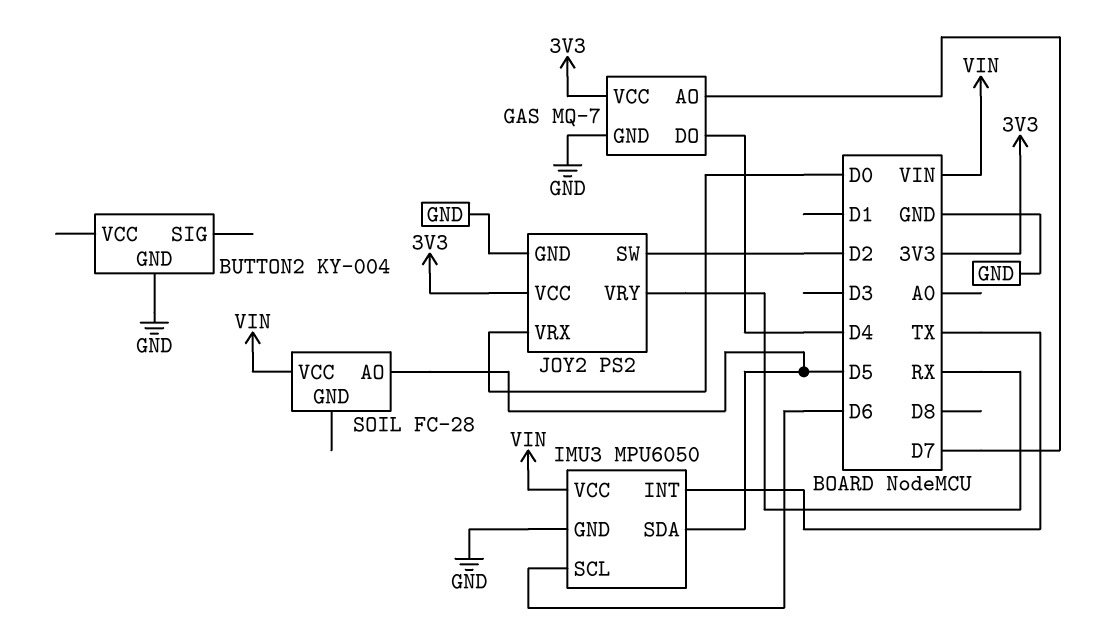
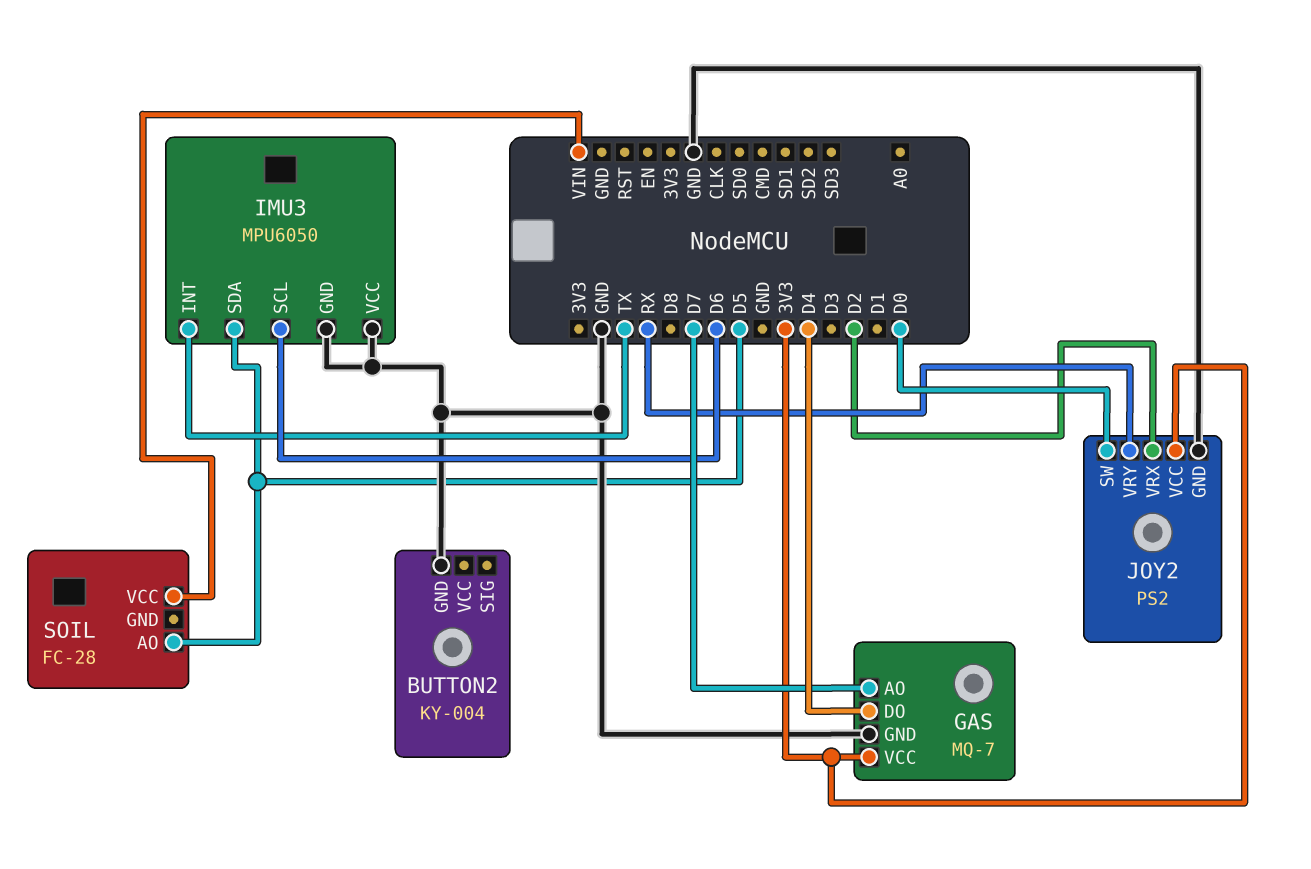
IMU3 pin VCC: VIN -> GND
JOY2 pin SW: D2 -> D0
JOY2 pin VRX: D0 -> D2

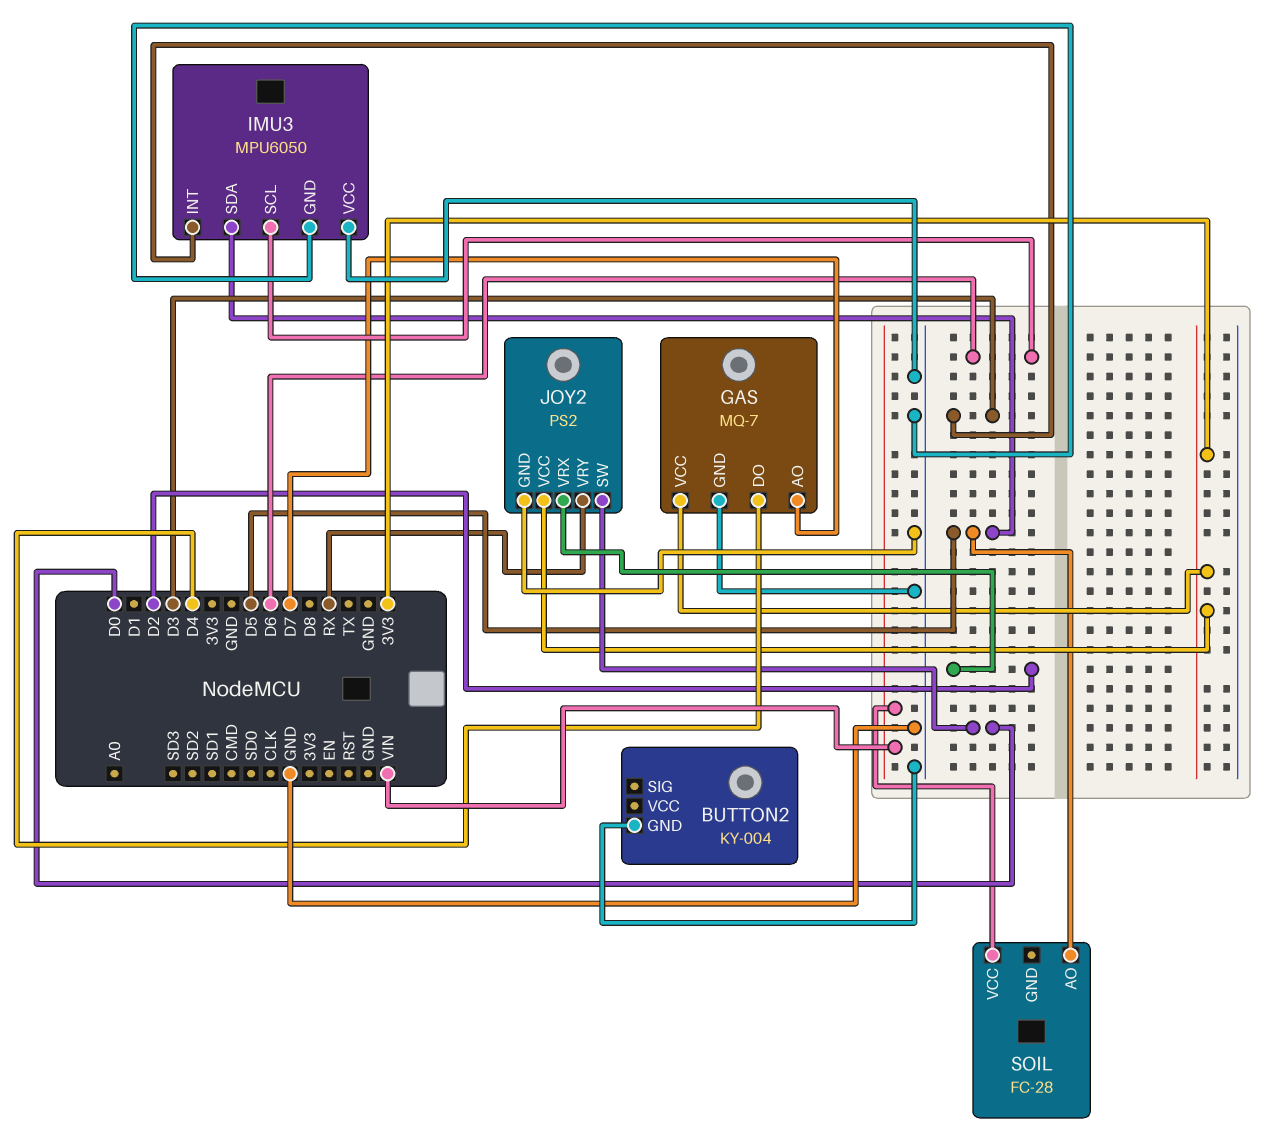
IMU3 pin INT: TX -> D3

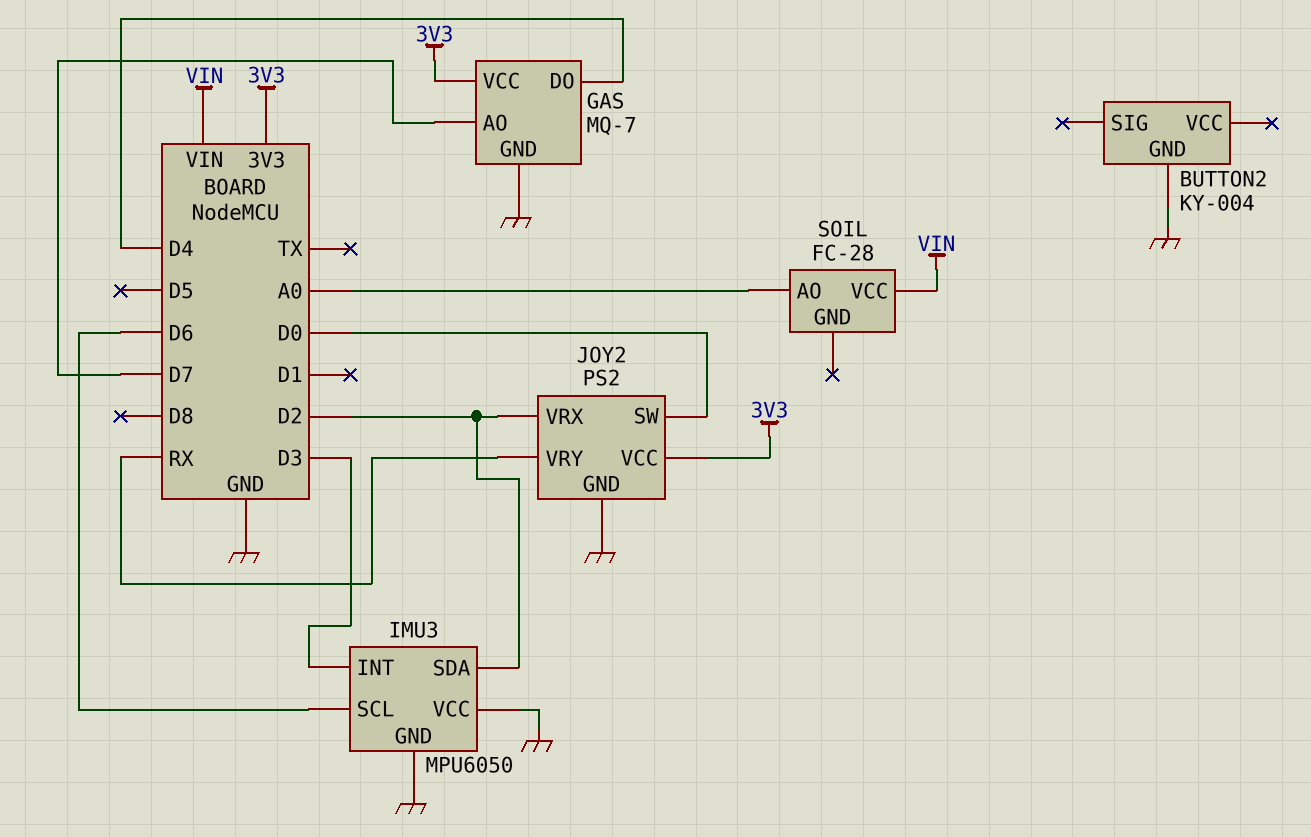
IMU3 pin SDA: D5 -> D2
SOIL pin AO: D5 -> A0

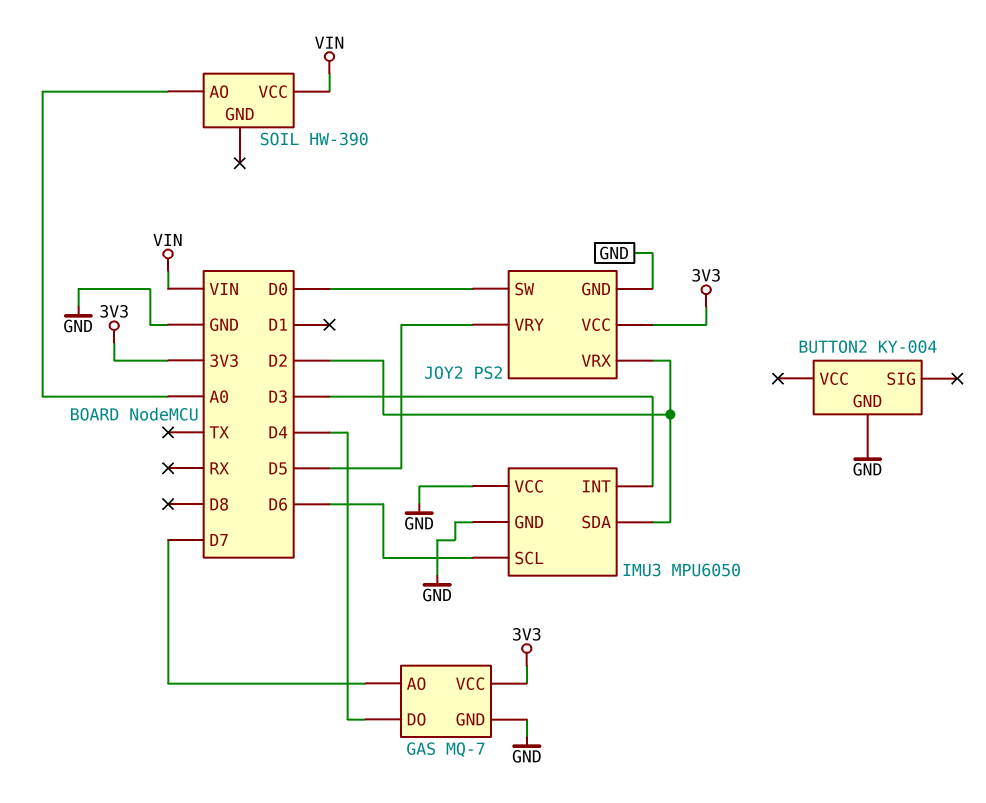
JOY2 pin VRY: RX -> D5
SOIL: FC-28 -> HW-390

